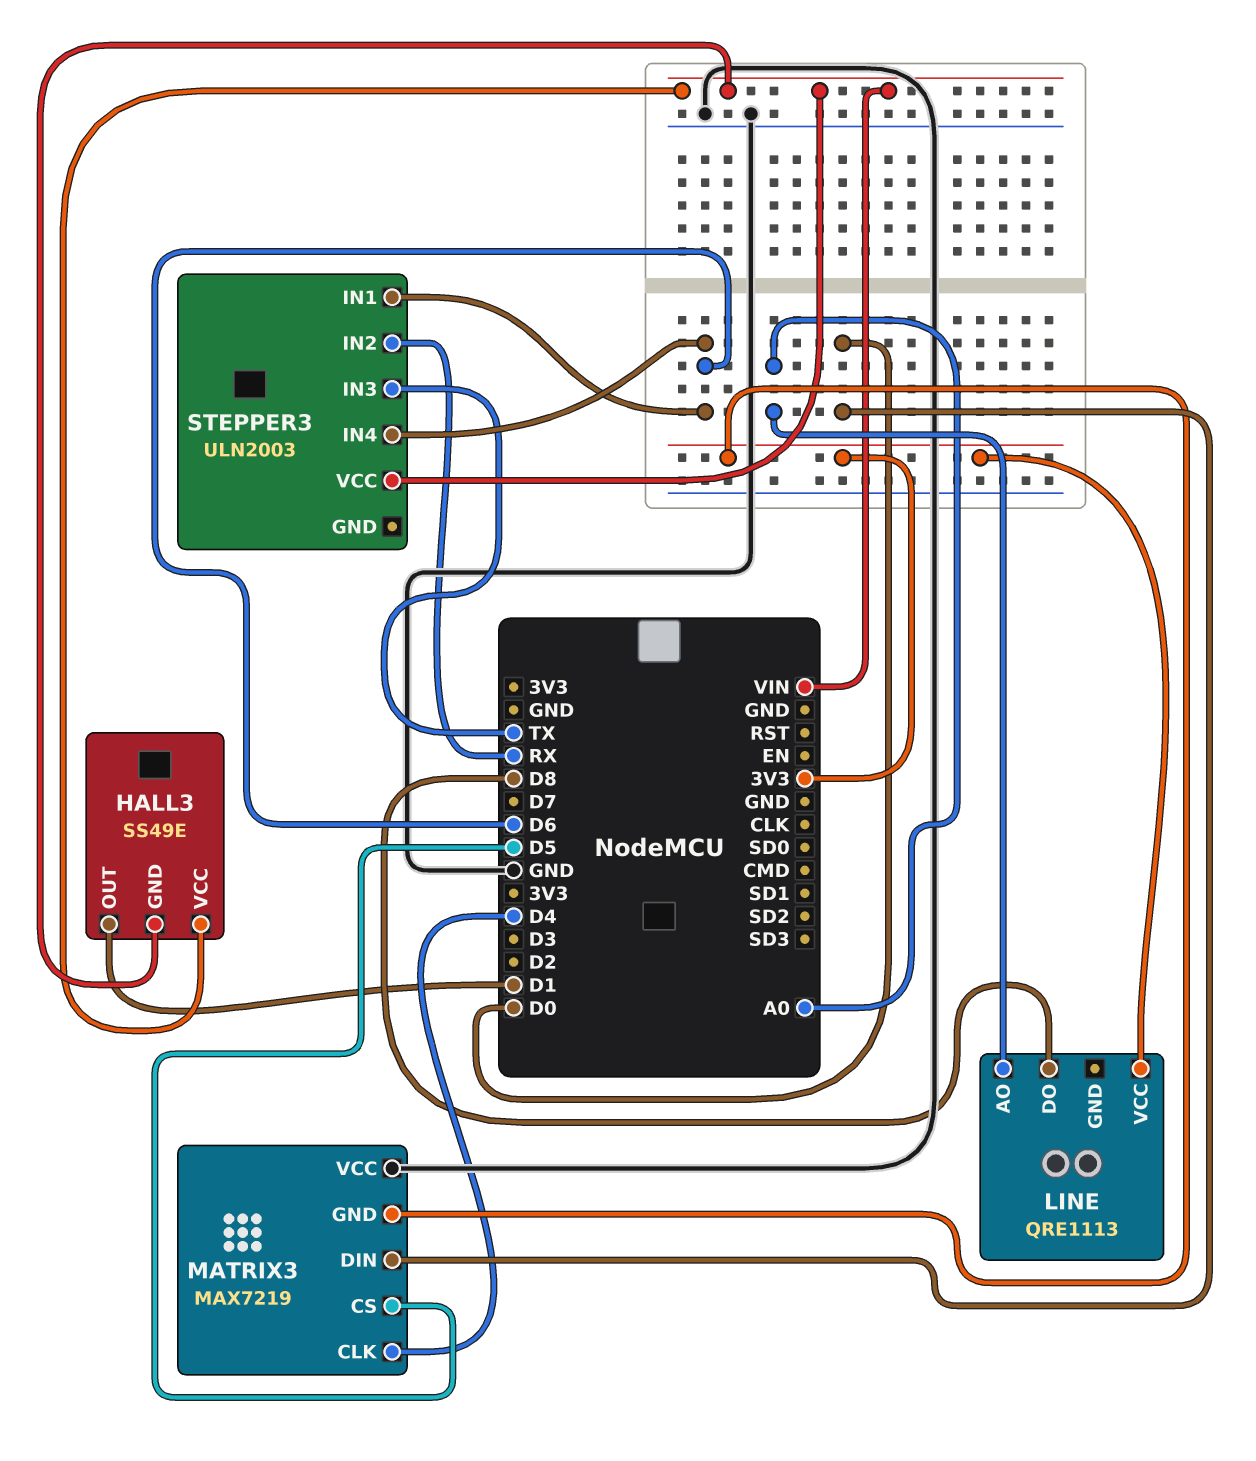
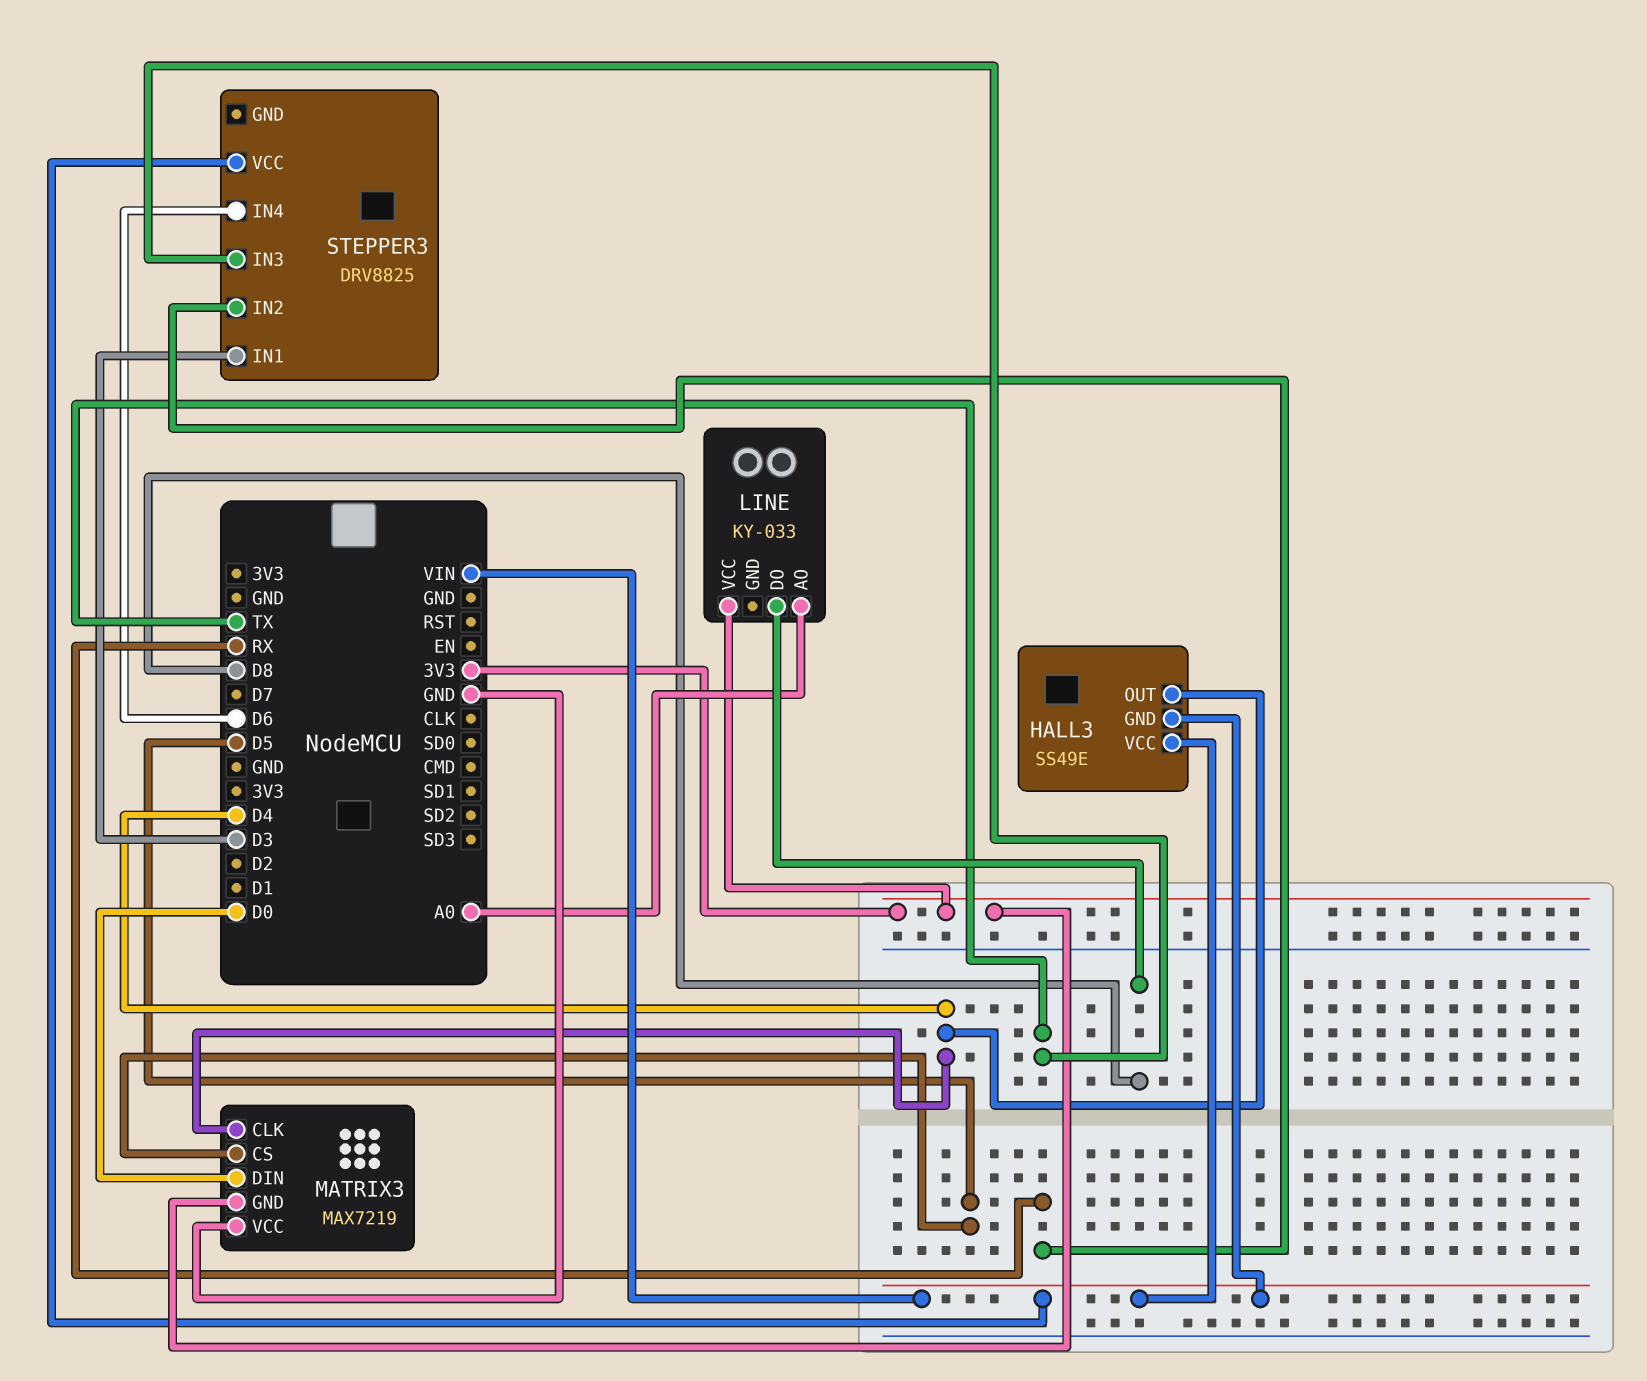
HALL3 pin OUT: D1 -> D4
LINE: QRE1113 -> KY-033
STEPPER3: ULN2003 -> DRV8825
STEPPER3 pin IN1: D6 -> D3

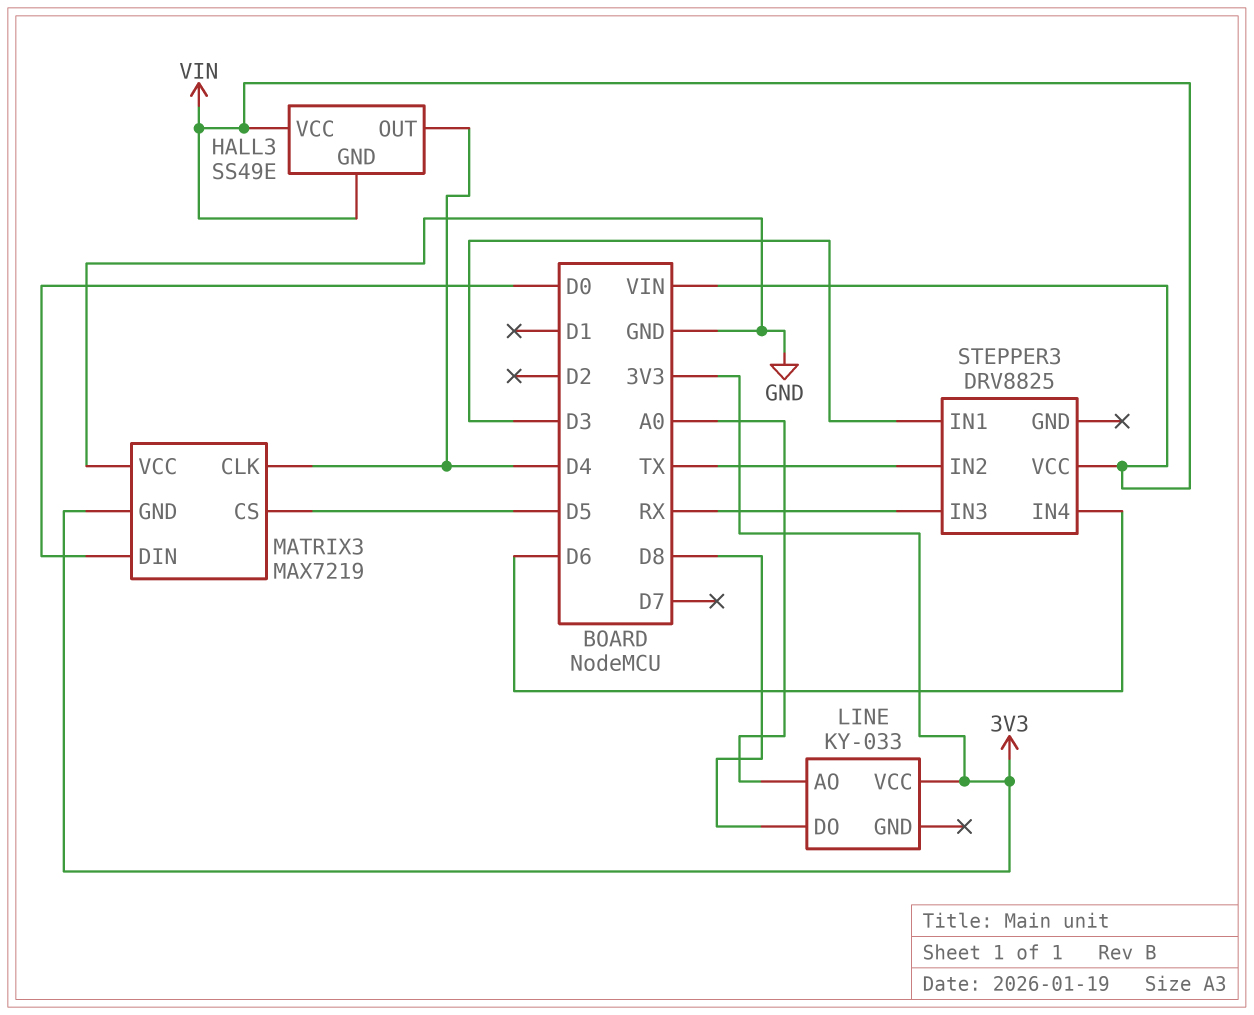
STEPPER3 pin IN2: RX -> TX
STEPPER3 pin IN3: TX -> RX

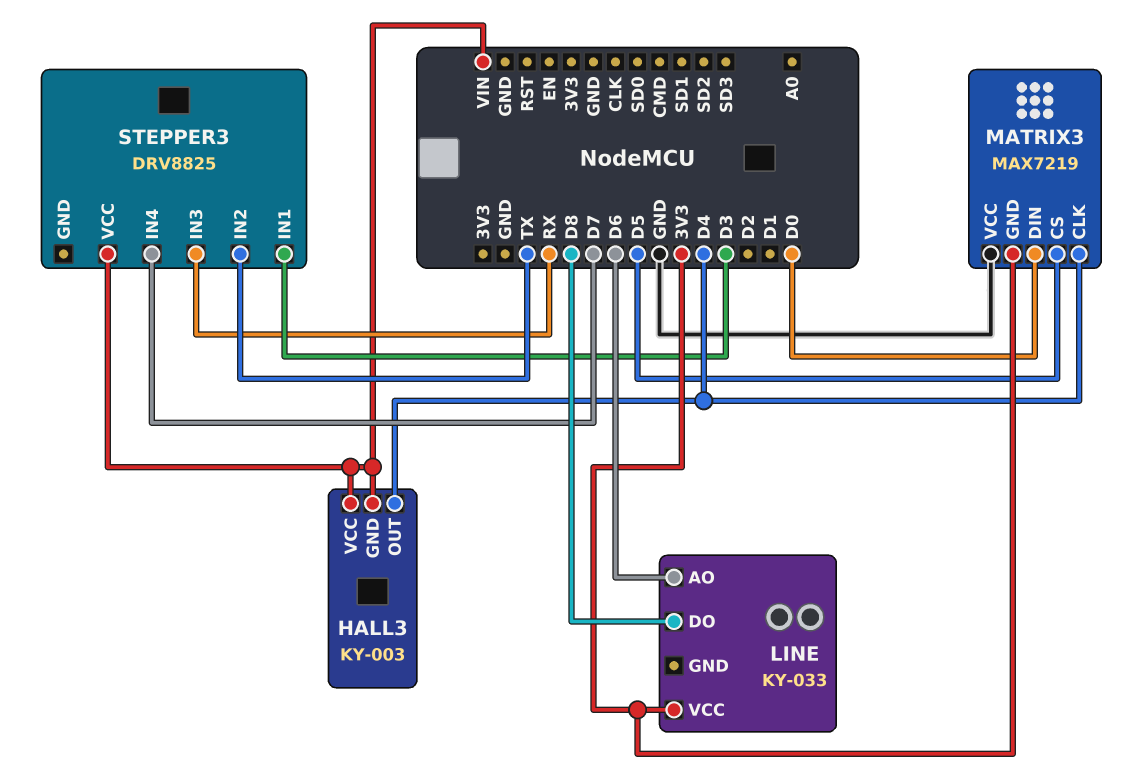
HALL3: SS49E -> KY-003
LINE pin AO: A0 -> D6
STEPPER3 pin IN4: D6 -> D7

